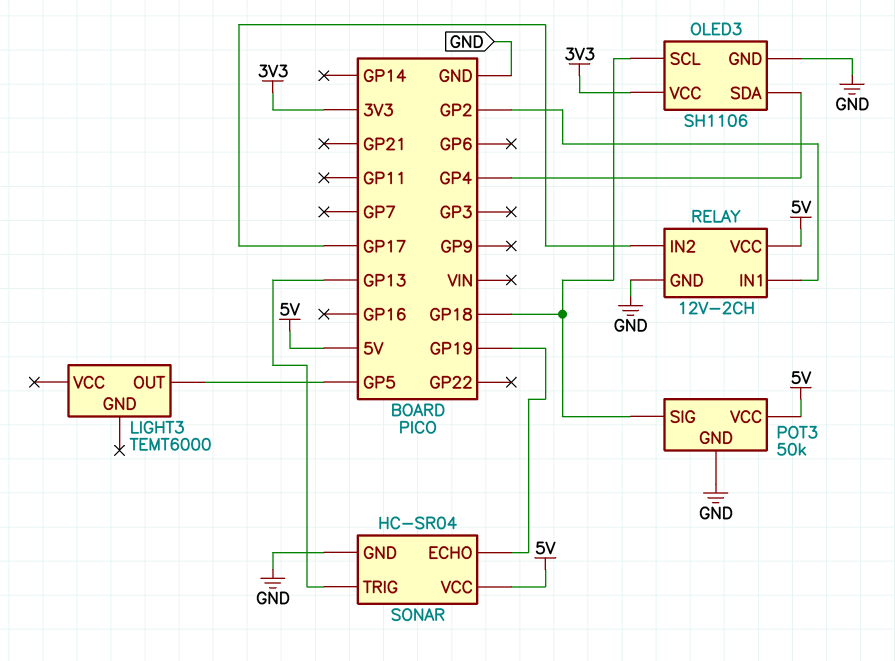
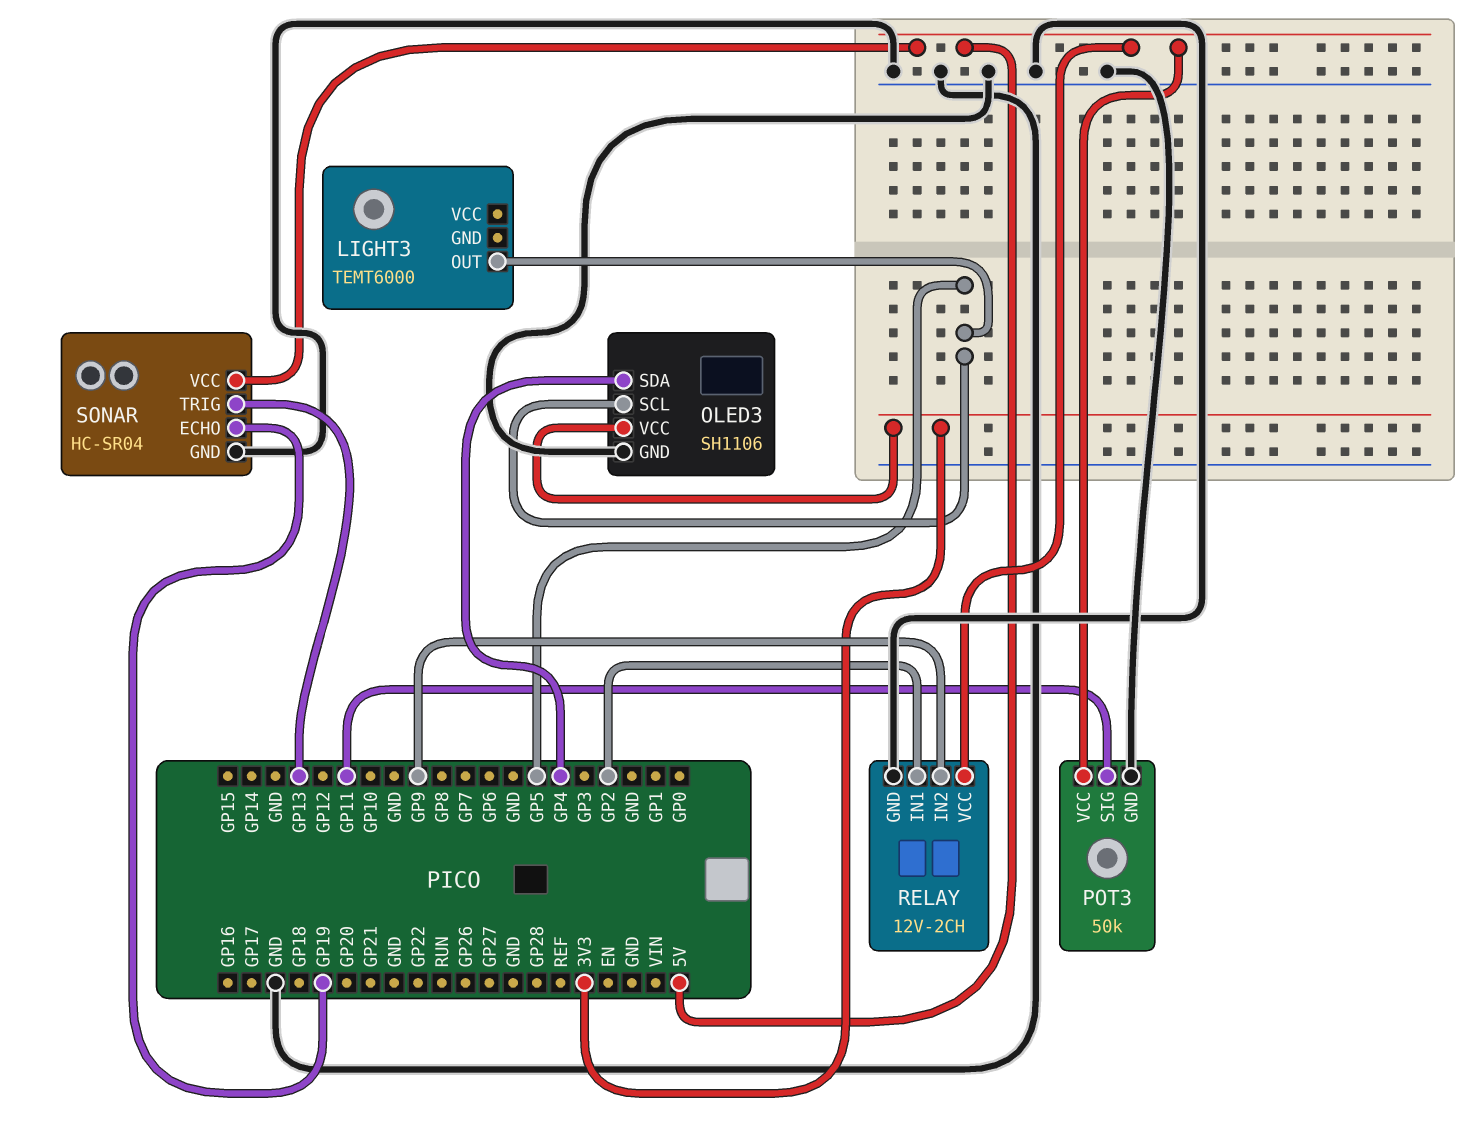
OLED3 pin SCL: GP18 -> GP5
POT3 pin SIG: GP18 -> GP11
RELAY pin IN2: GP17 -> GP9

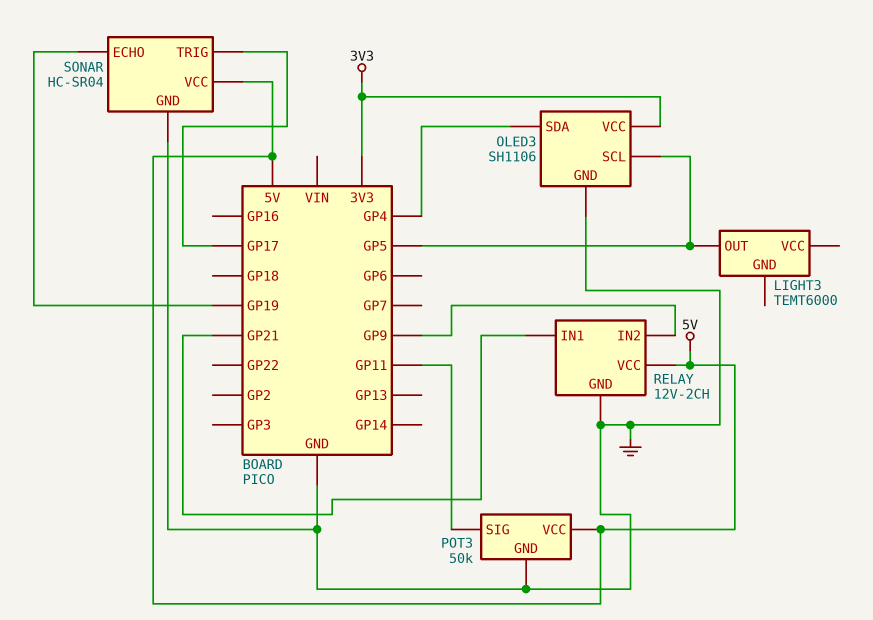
RELAY pin IN1: GP2 -> GP21
SONAR pin TRIG: GP13 -> GP17

